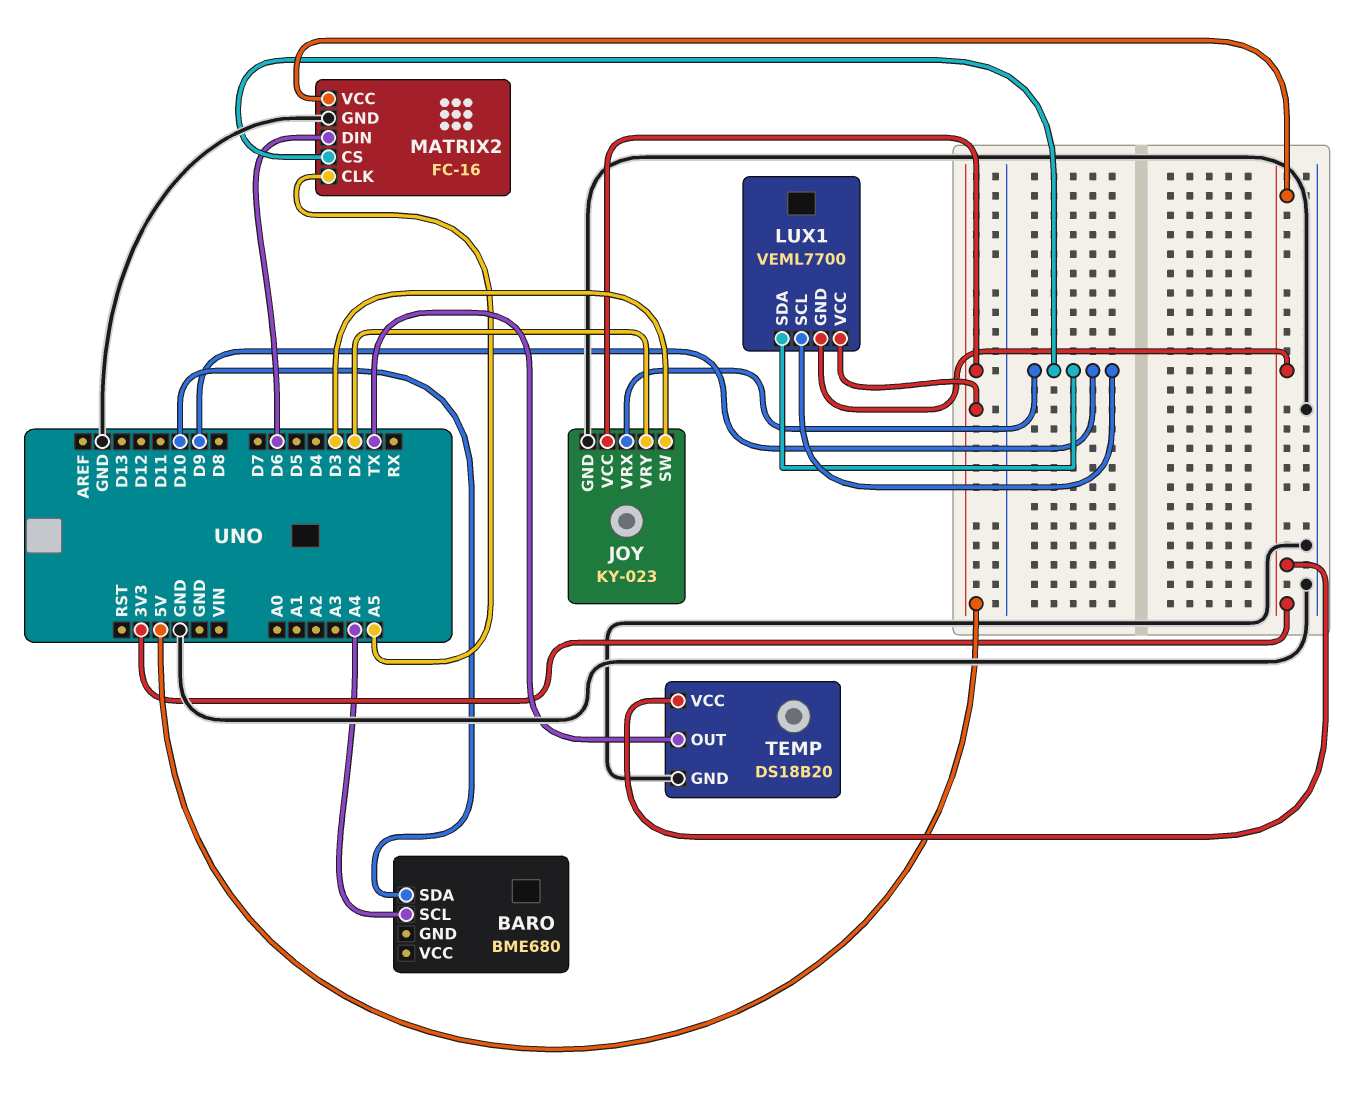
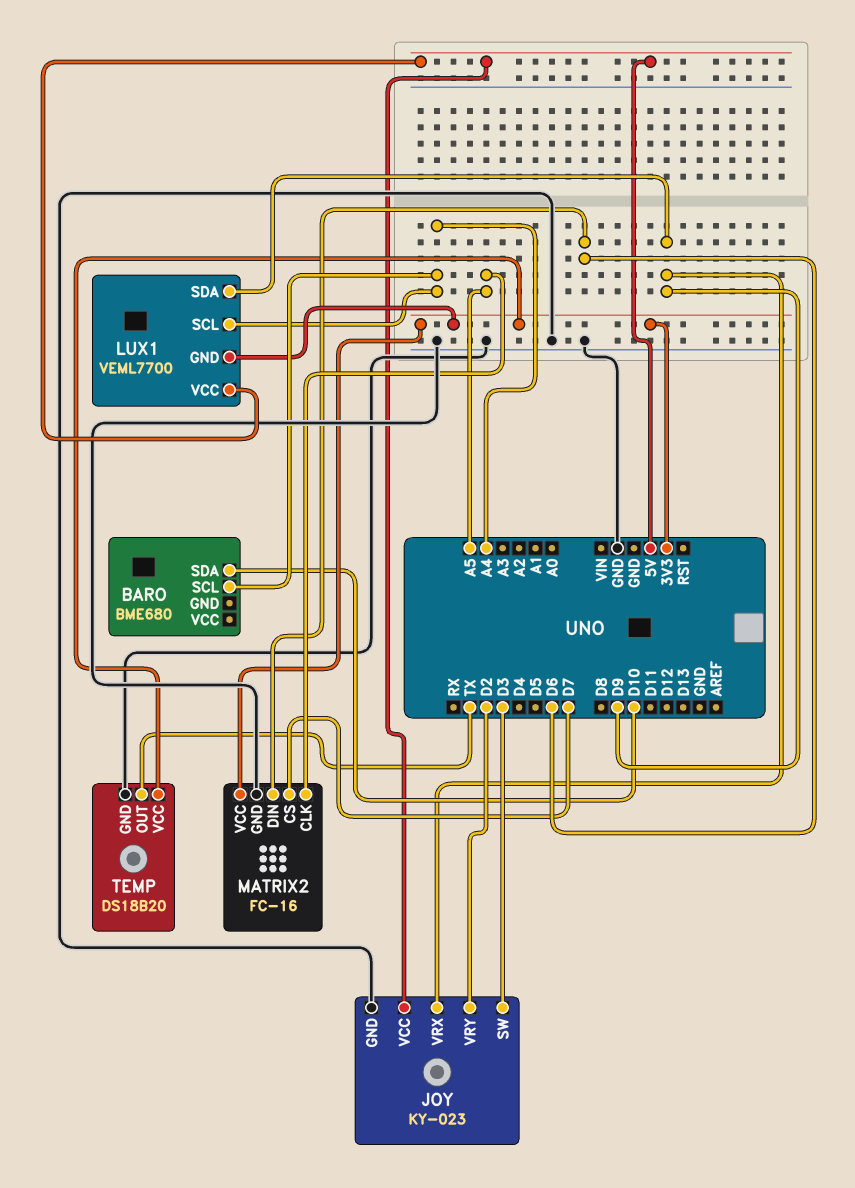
LUX1 pin SCL: D9 -> A4
MATRIX2 pin CS: D9 -> D7

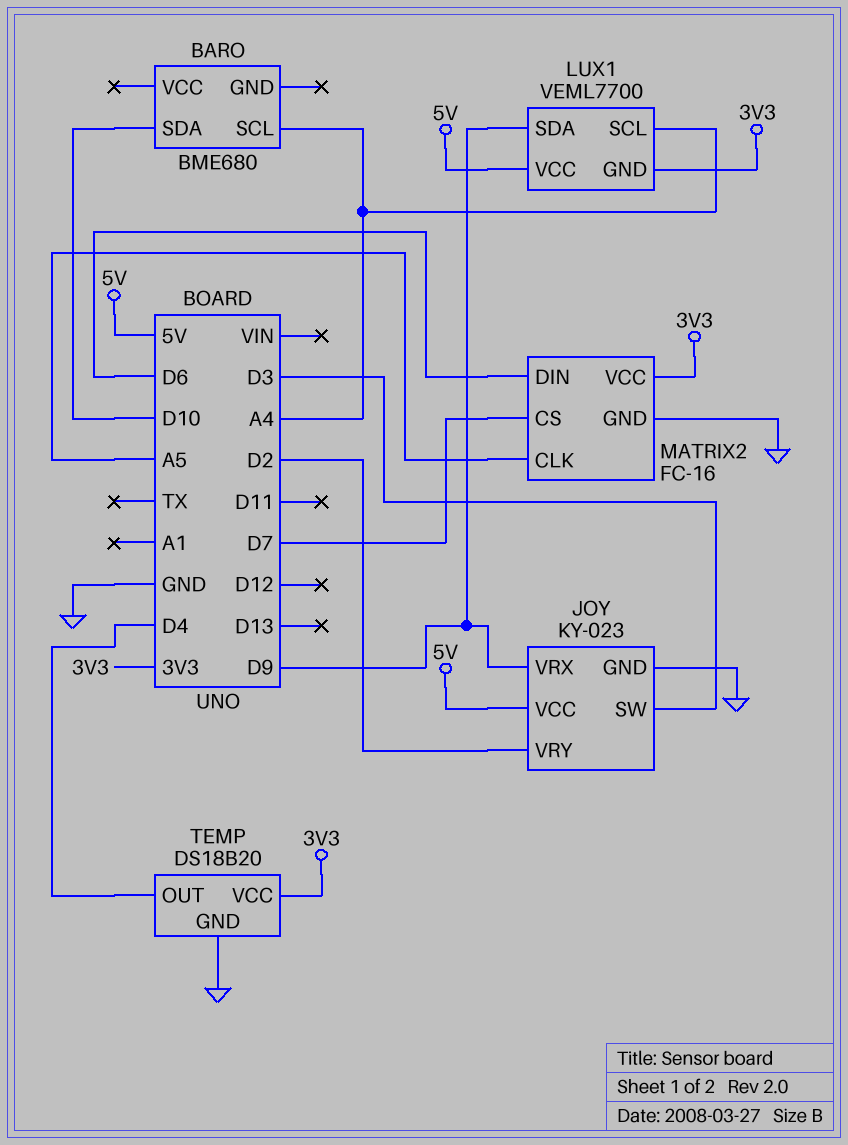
TEMP pin OUT: TX -> D4

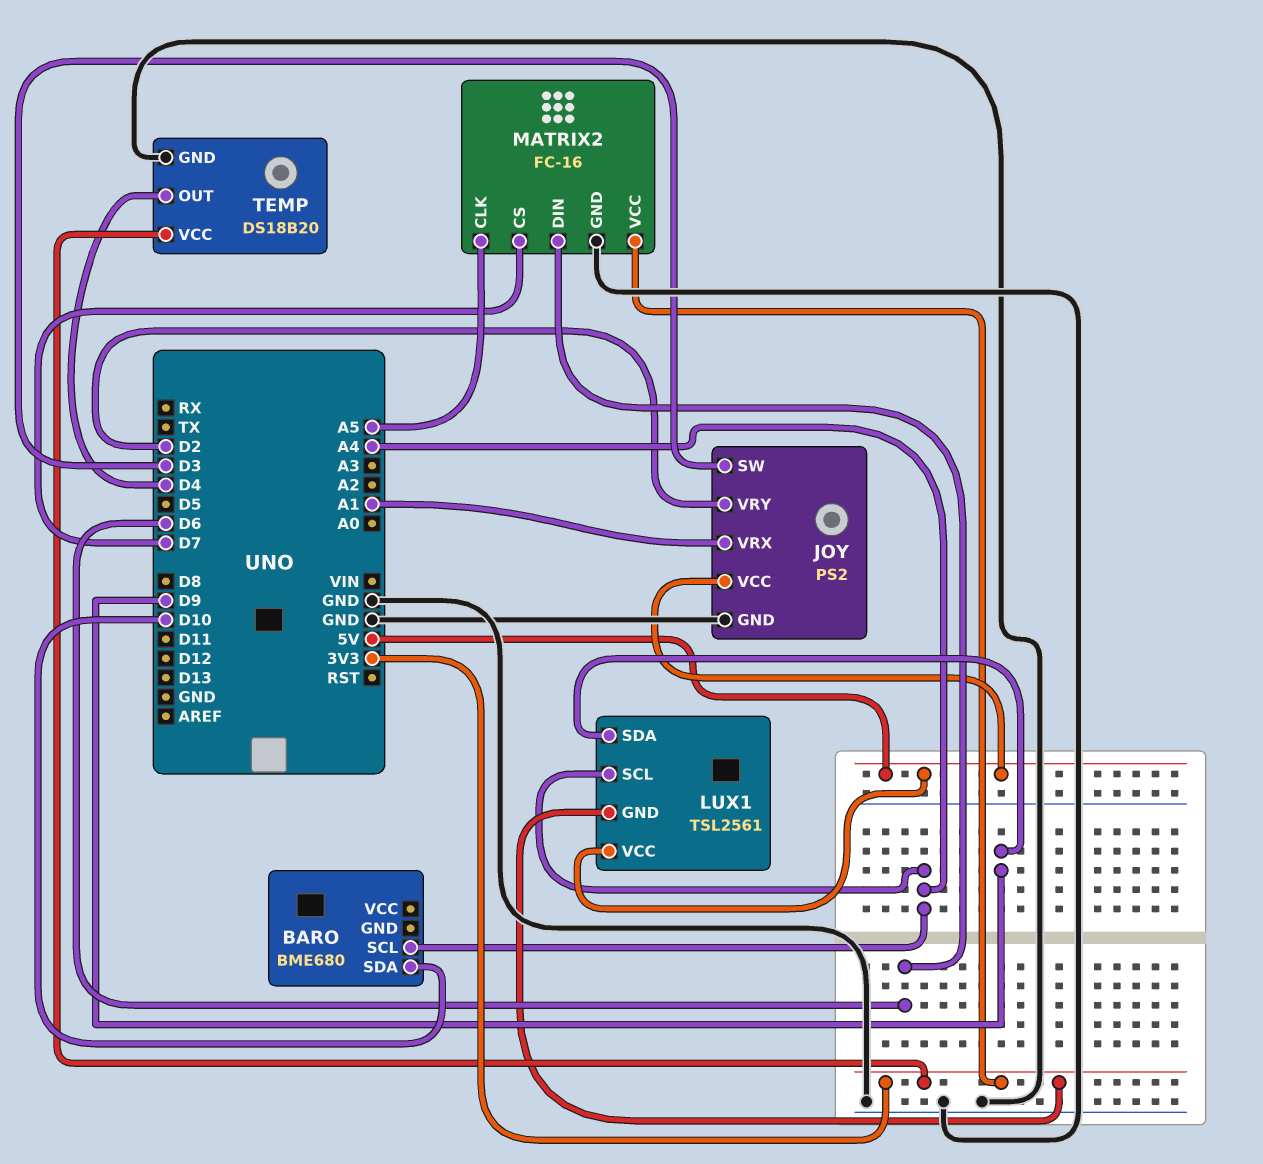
JOY: KY-023 -> PS2
JOY pin VRX: D9 -> A1
LUX1: VEML7700 -> TSL2561

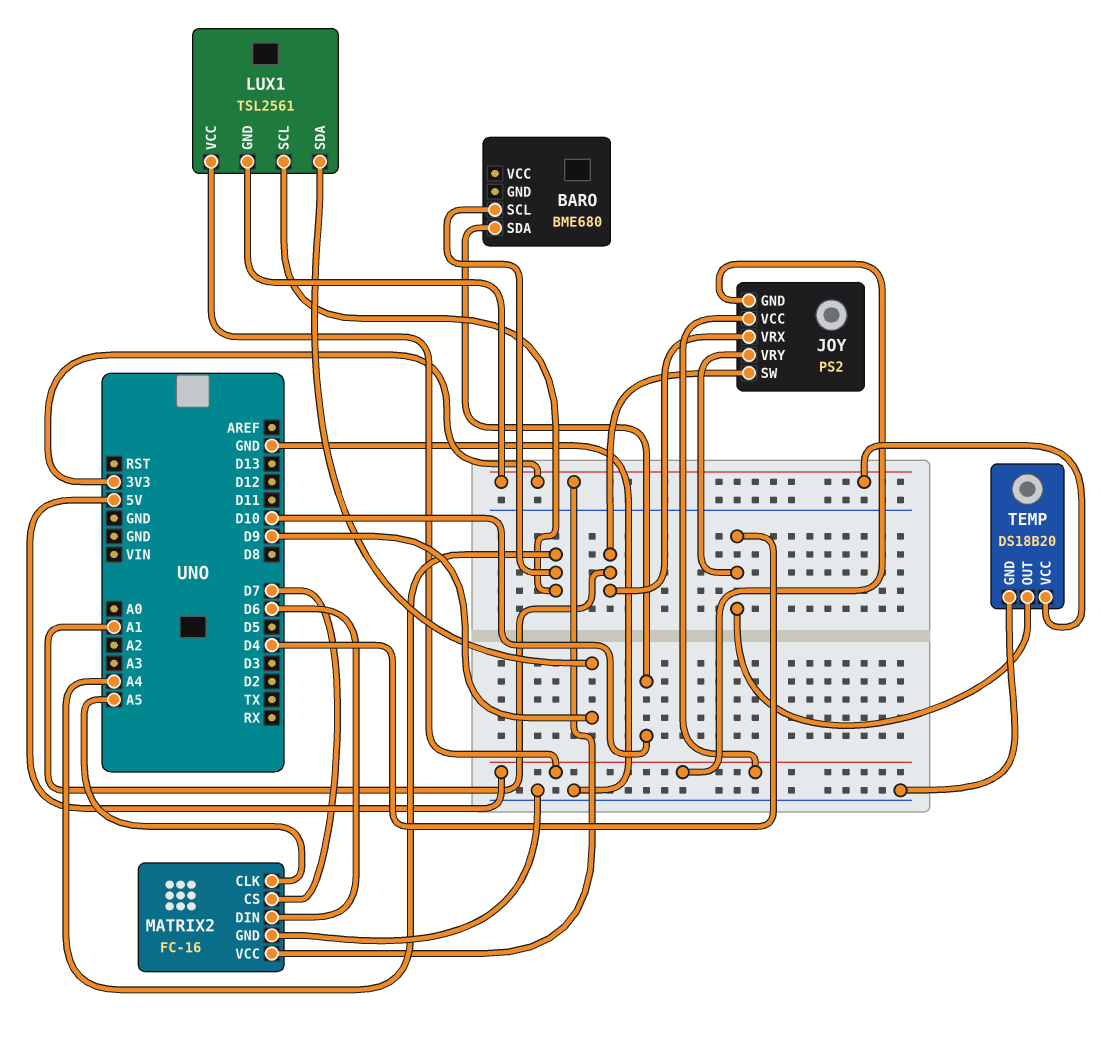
JOY pin GND: GND -> 5V
JOY pin SW: D3 -> A1
JOY pin VRY: D2 -> D4

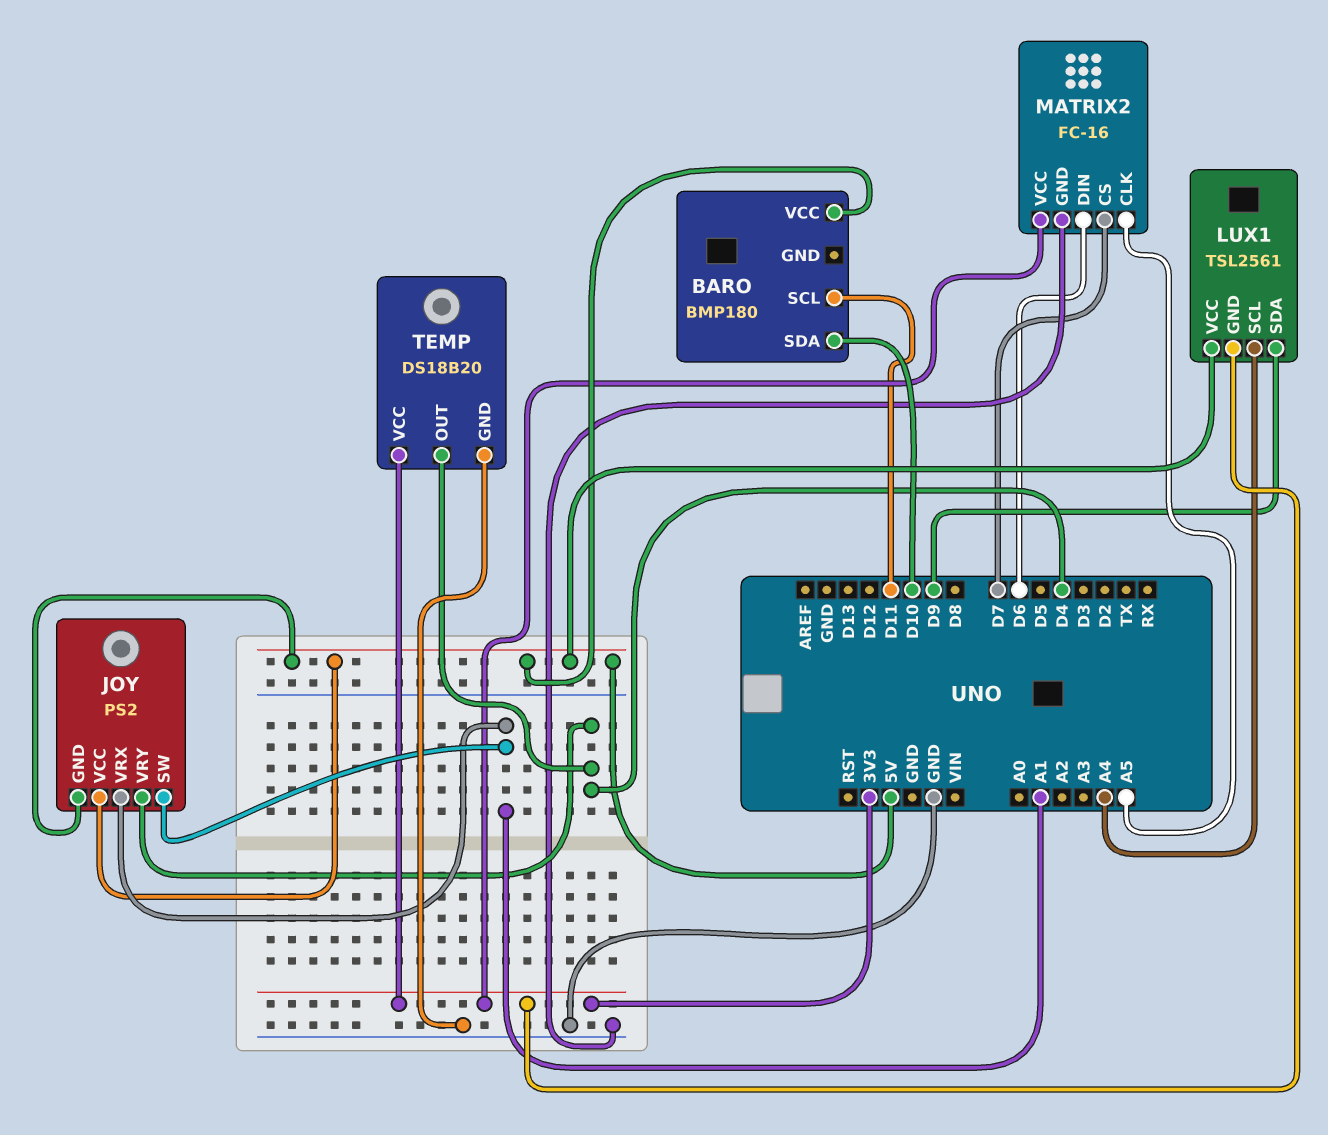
BARO: BME680 -> BMP180
BARO pin SCL: A4 -> D11
BARO pin VCC: none -> 5V

